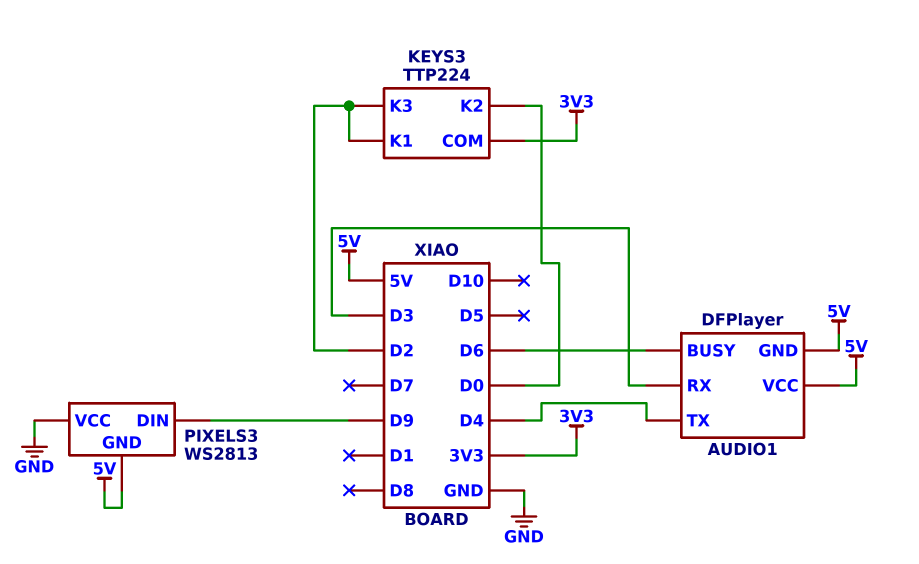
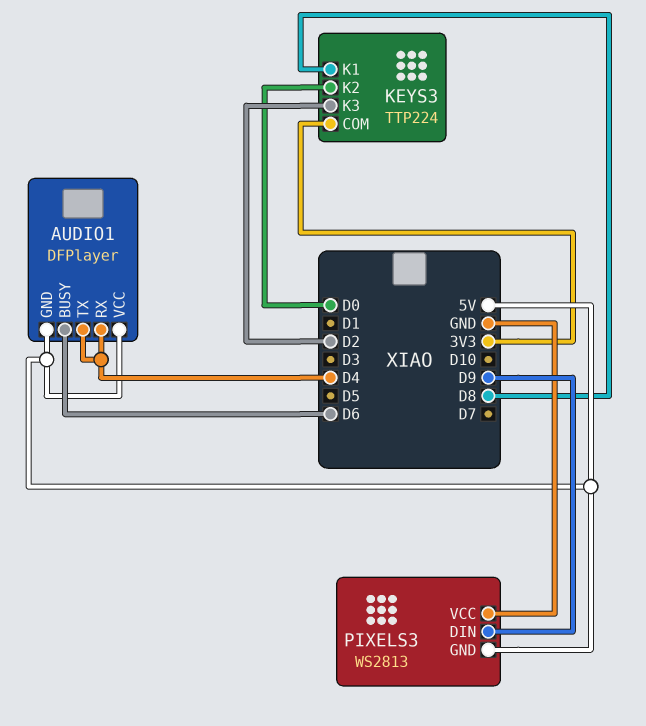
AUDIO1 pin RX: D3 -> D4
KEYS3 pin K1: D2 -> D8

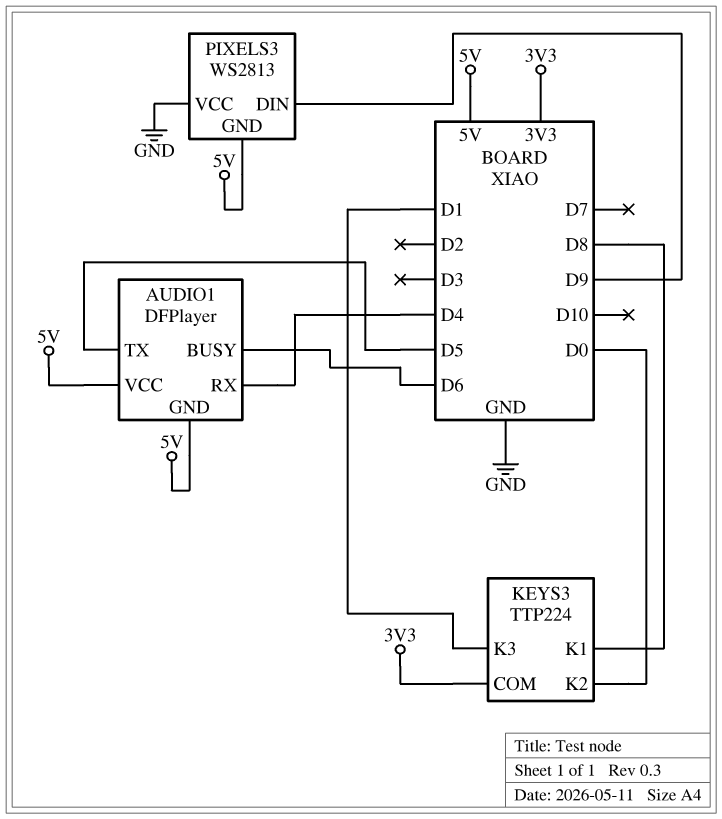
AUDIO1 pin TX: D4 -> D5
KEYS3 pin K3: D2 -> D1

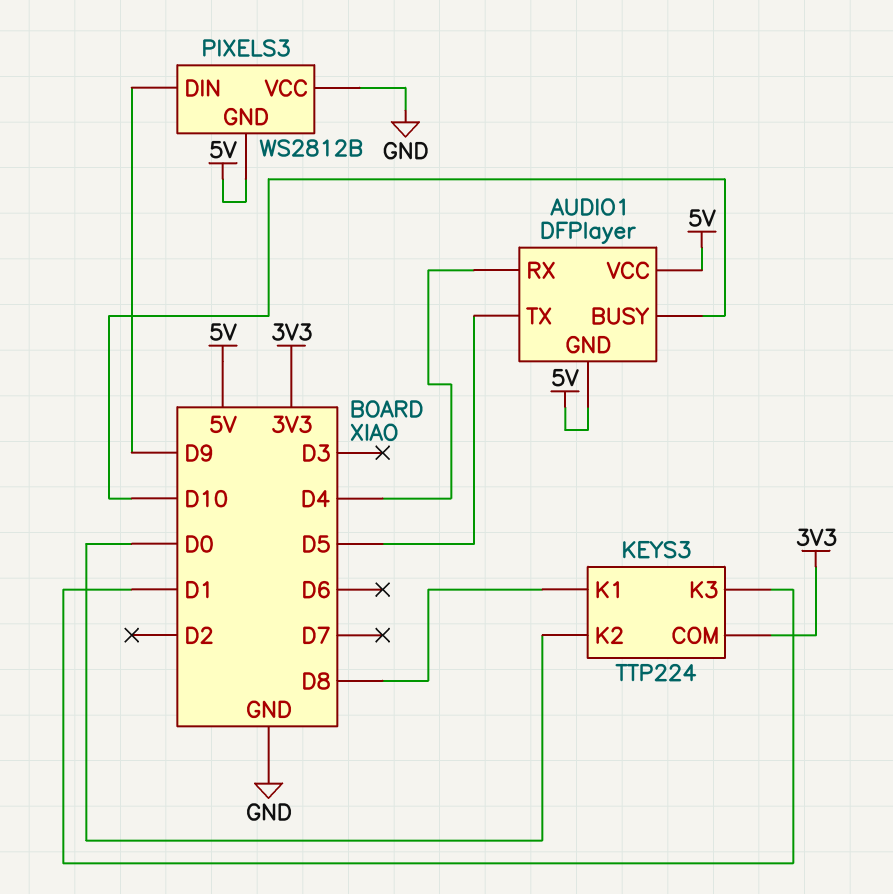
AUDIO1 pin BUSY: D6 -> D10
PIXELS3: WS2813 -> WS2812B

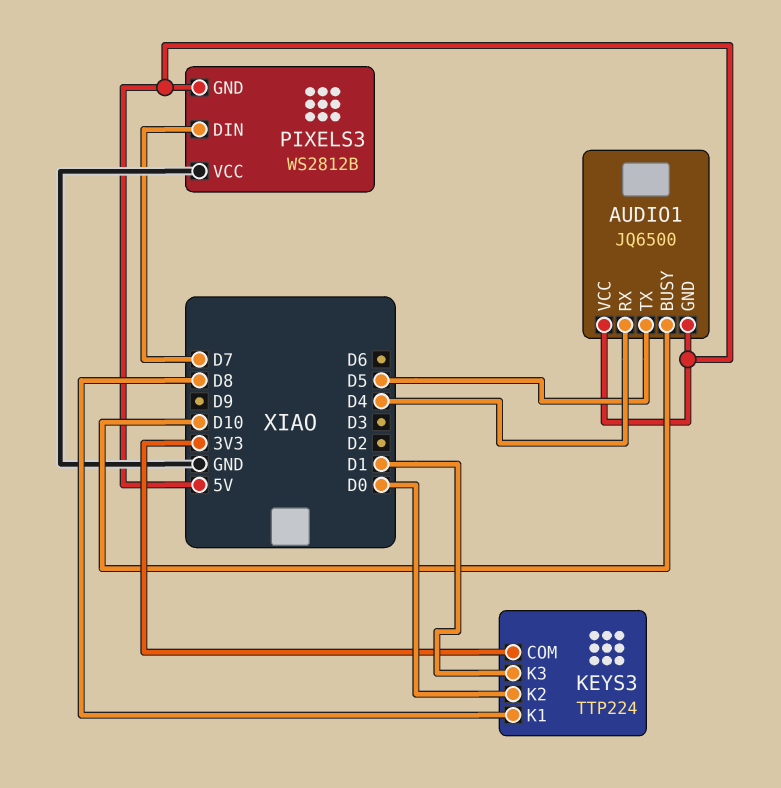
AUDIO1: DFPlayer -> JQ6500
PIXELS3 pin DIN: D9 -> D7

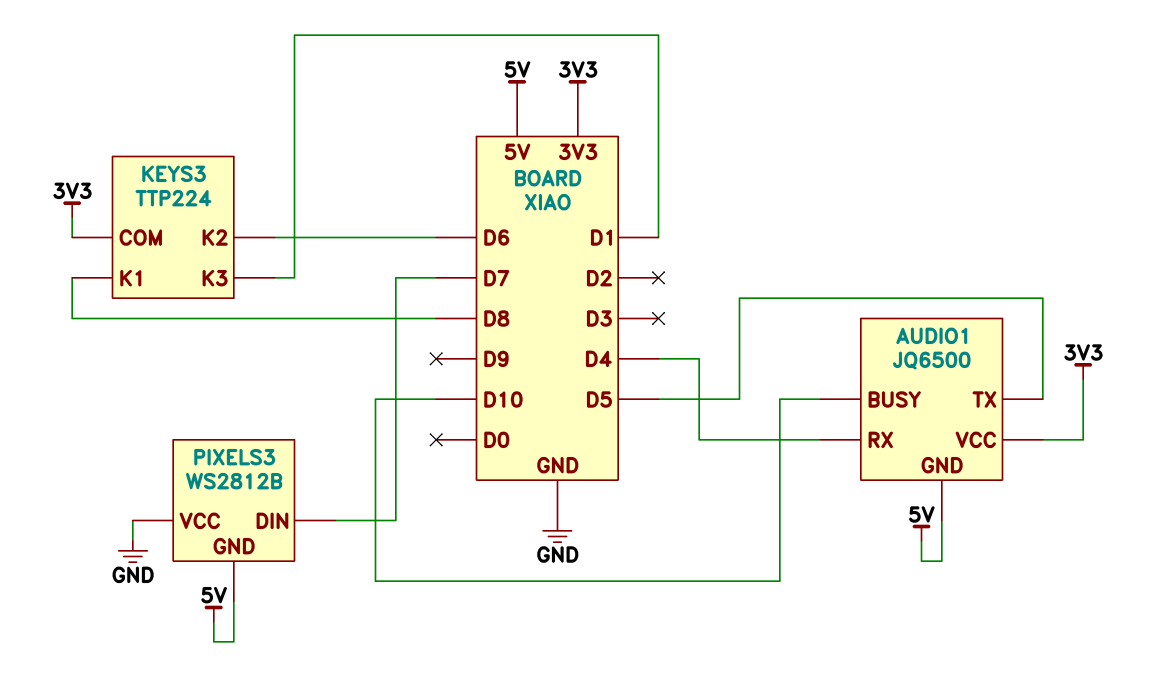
AUDIO1 pin VCC: 5V -> 3V3
KEYS3 pin K2: D0 -> D6

